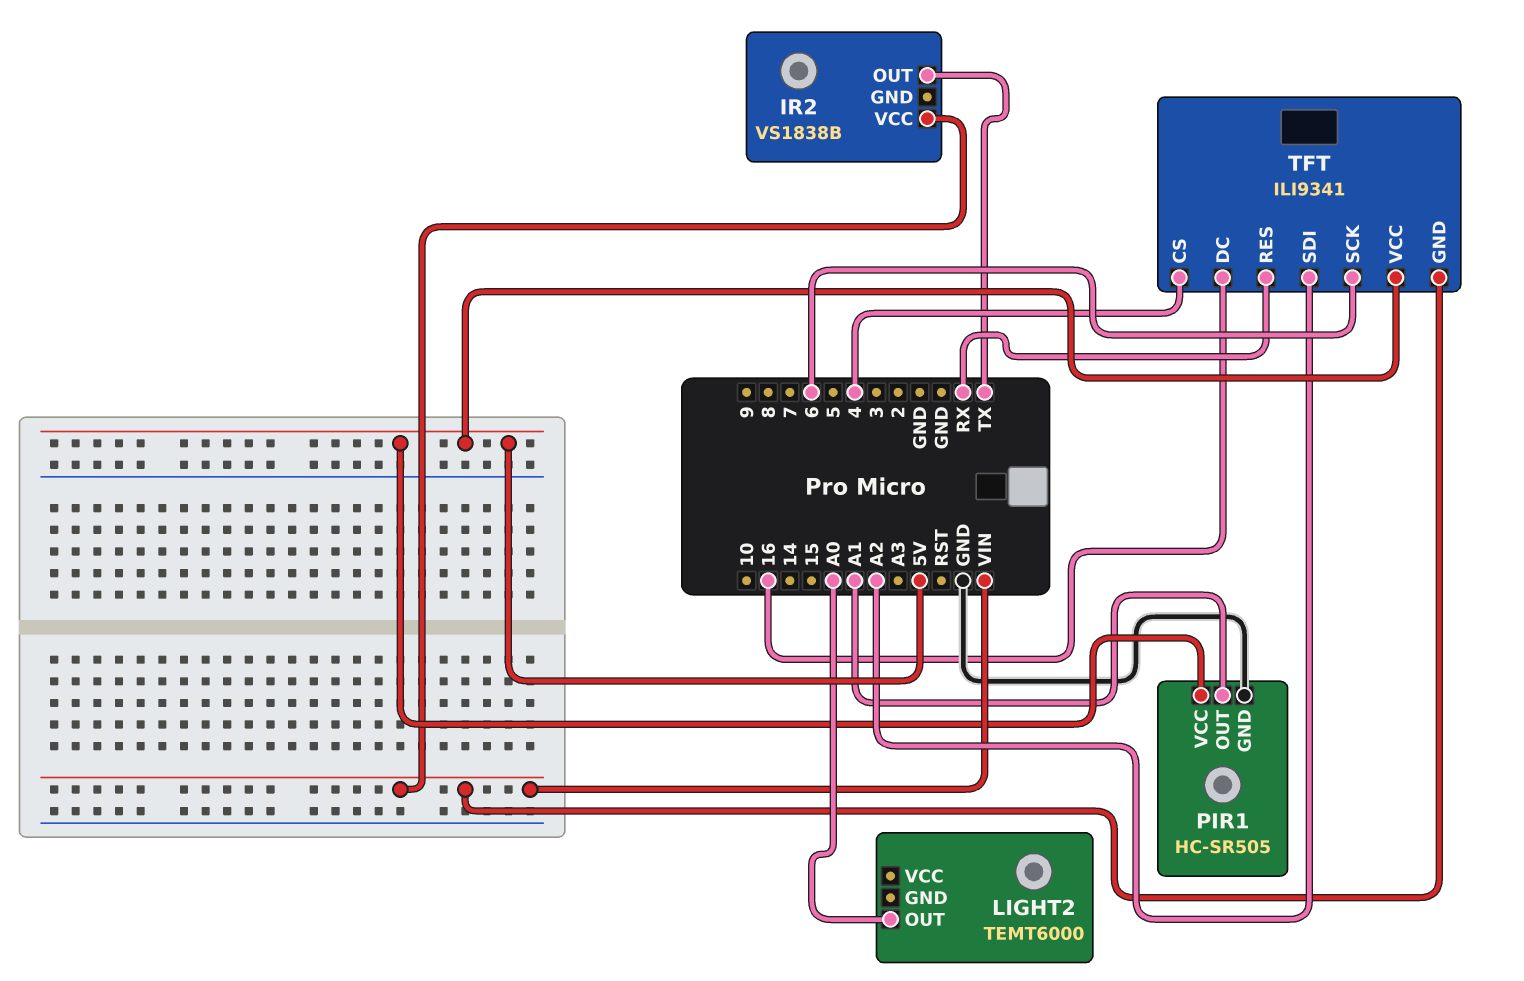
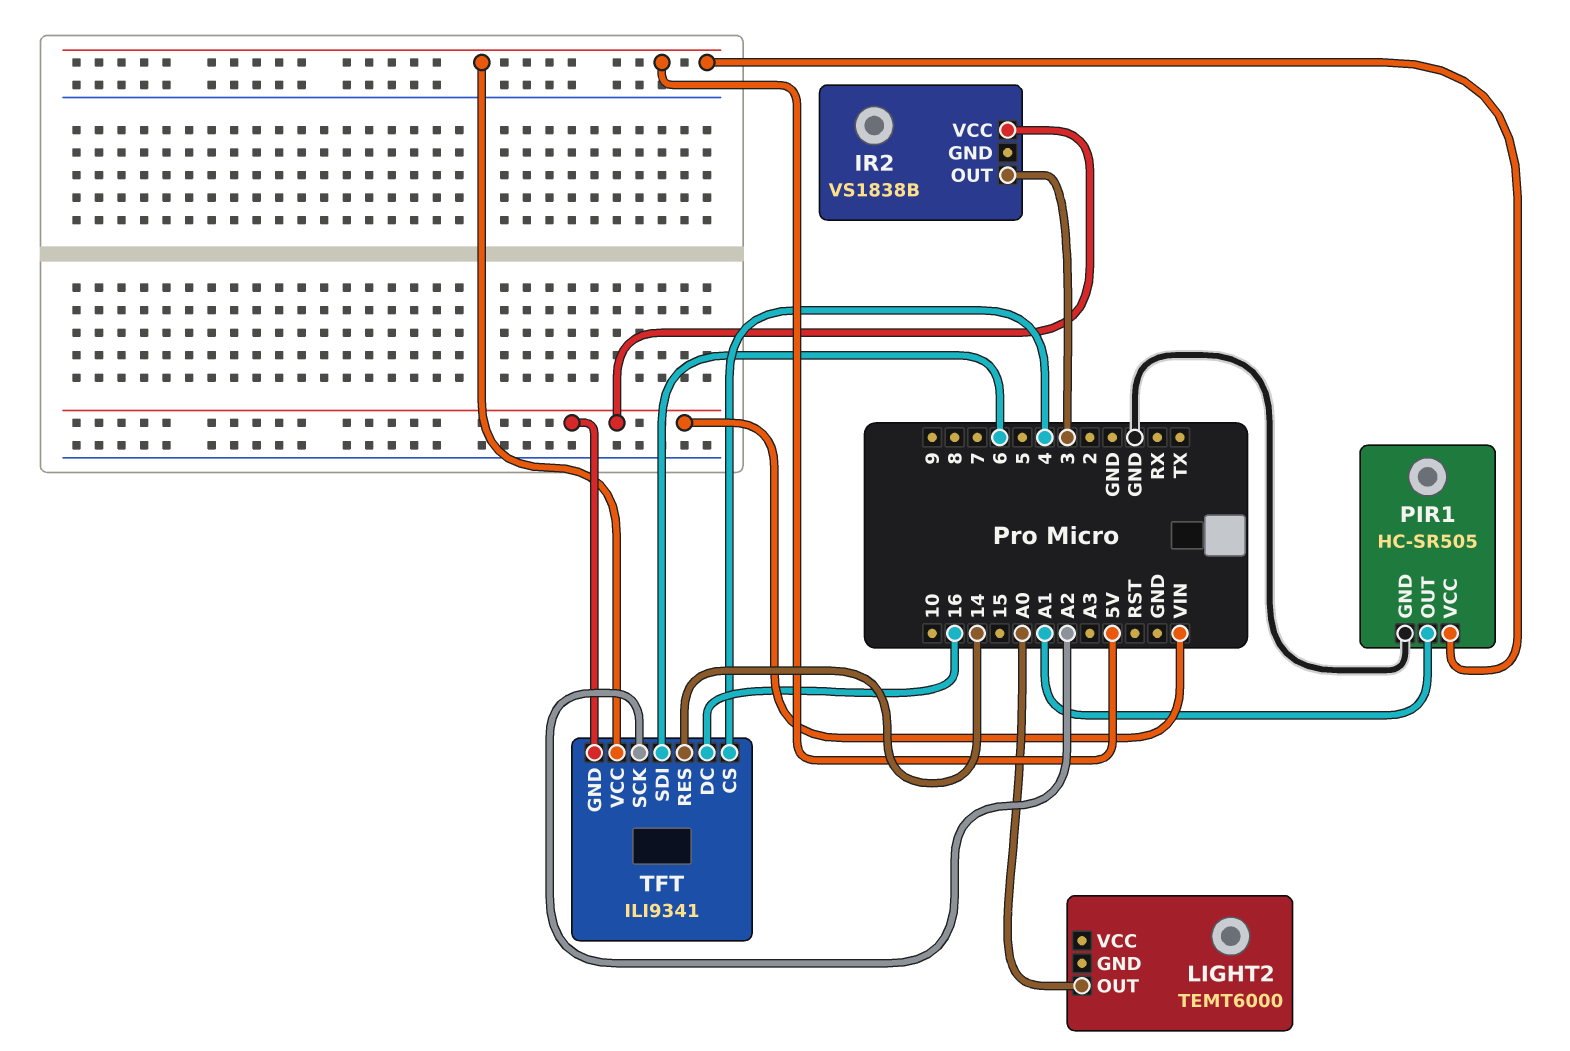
IR2 pin OUT: TX -> 3
TFT pin RES: RX -> 14
TFT pin SCK: 6 -> A2
TFT pin SDI: A2 -> 6

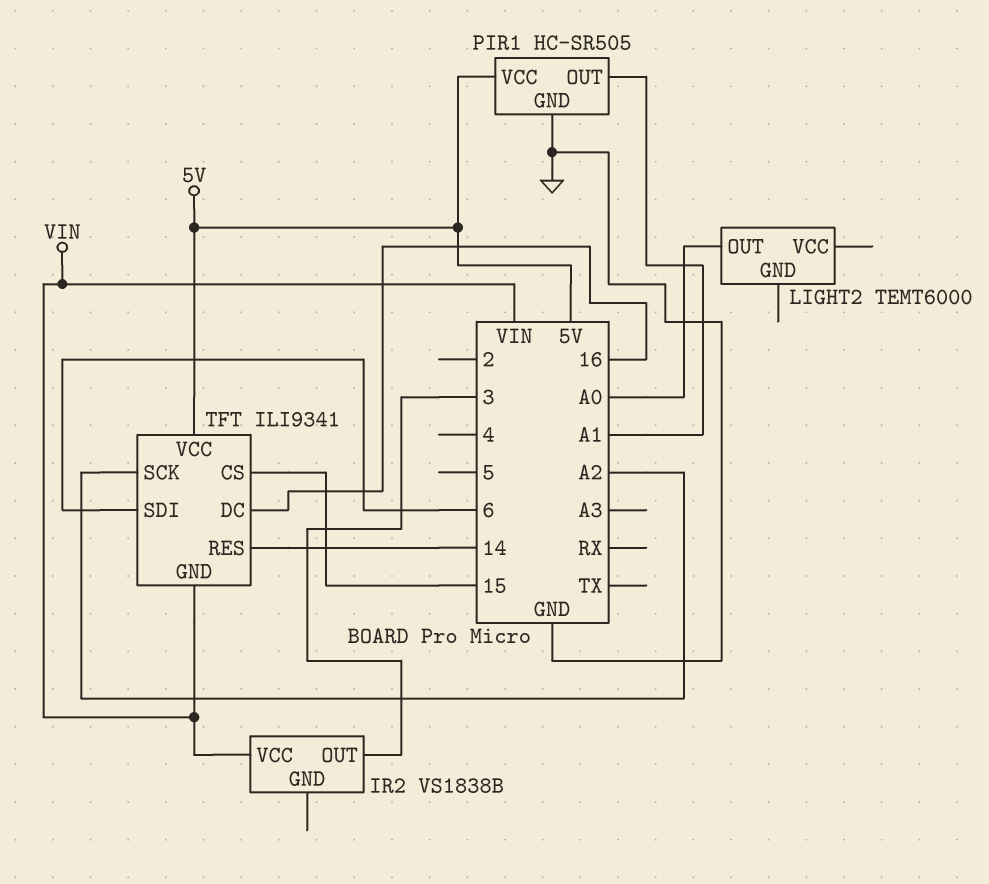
TFT pin CS: 4 -> 15

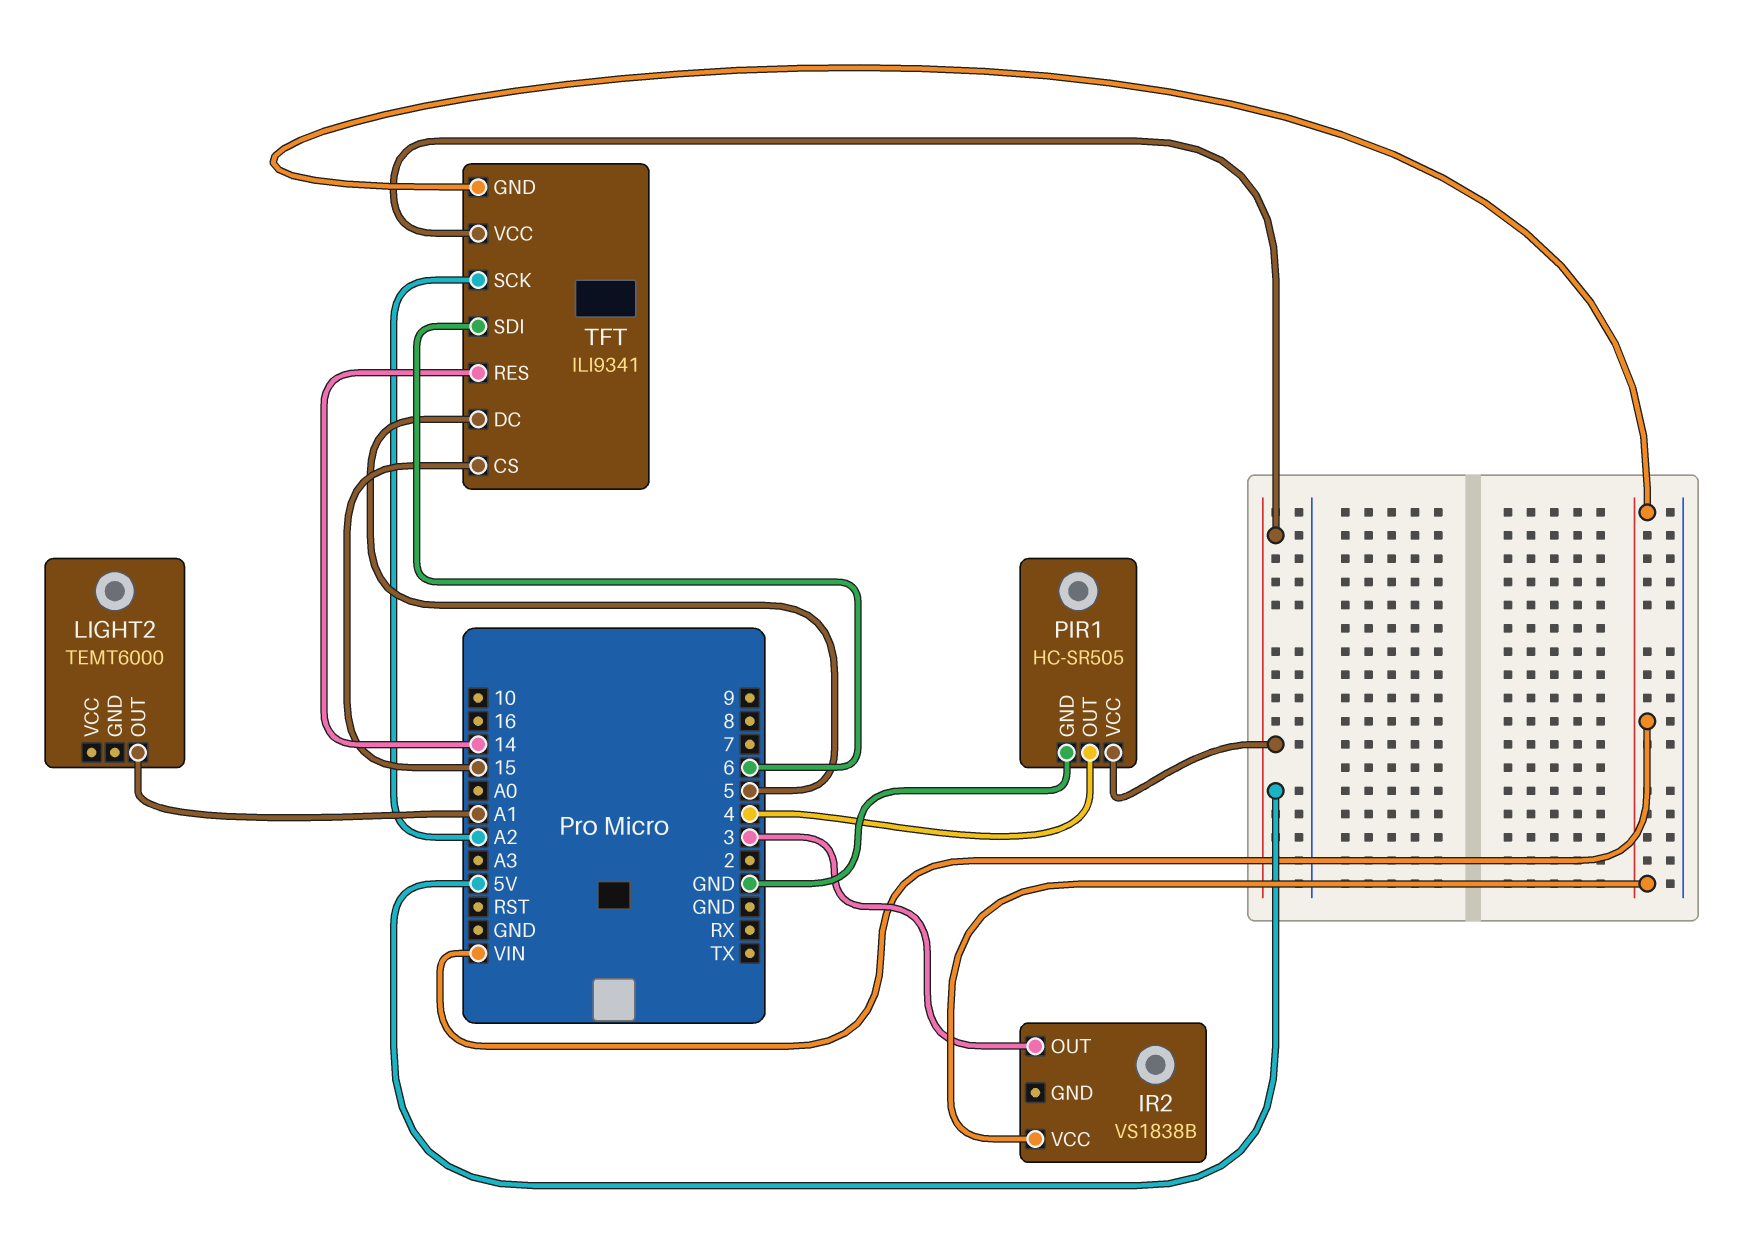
LIGHT2 pin OUT: A0 -> A1
PIR1 pin OUT: A1 -> 4
TFT pin DC: 16 -> 5

